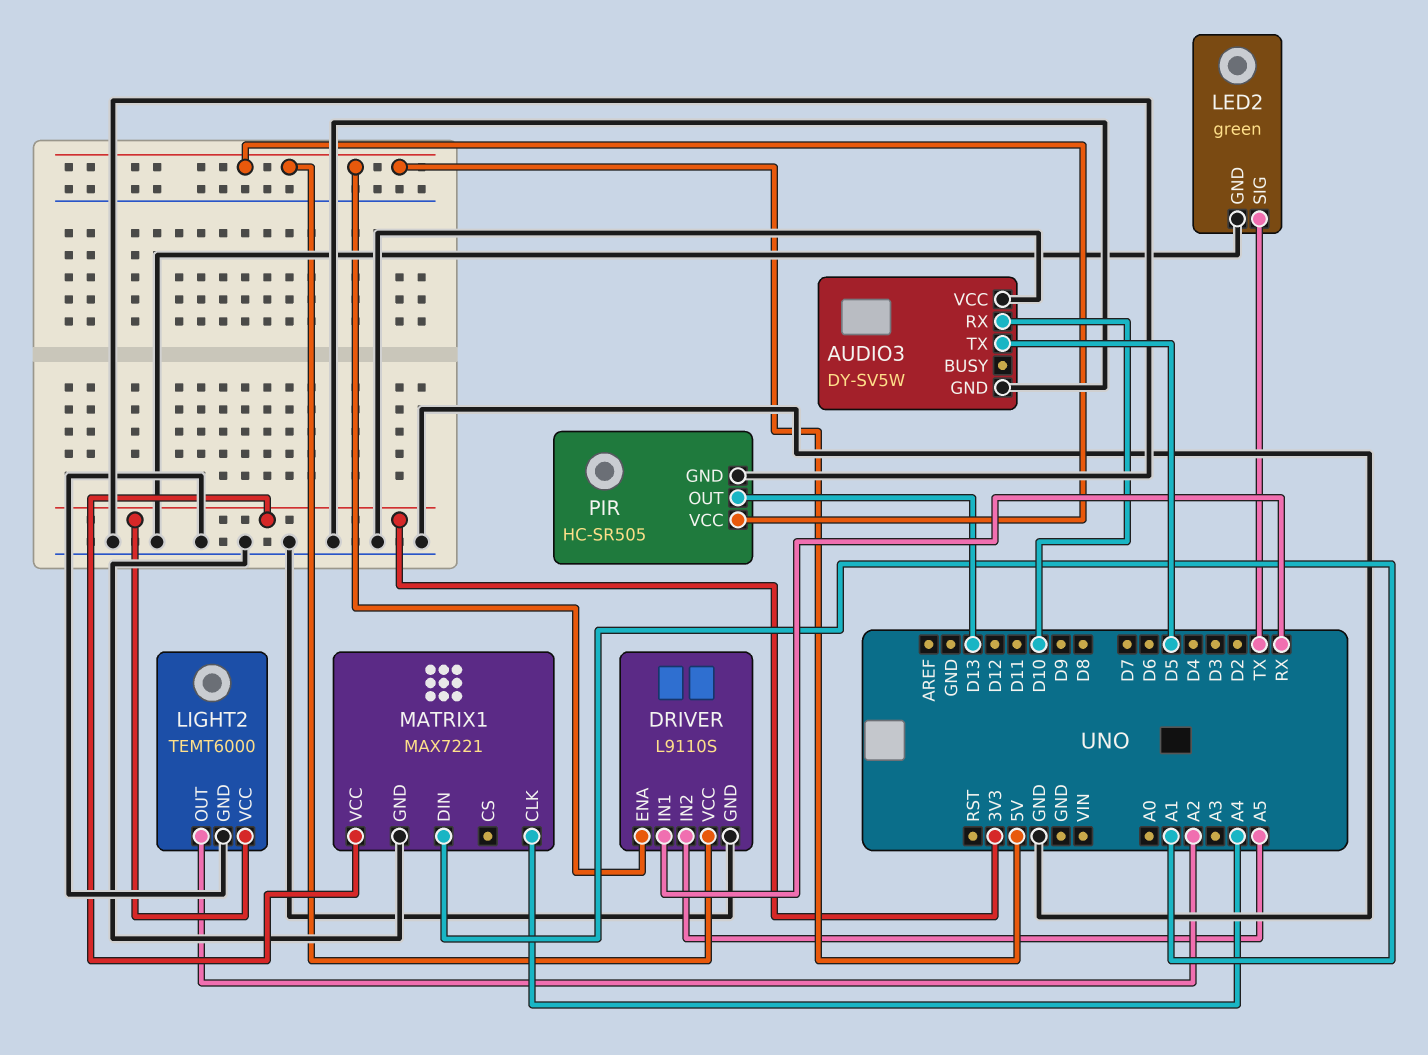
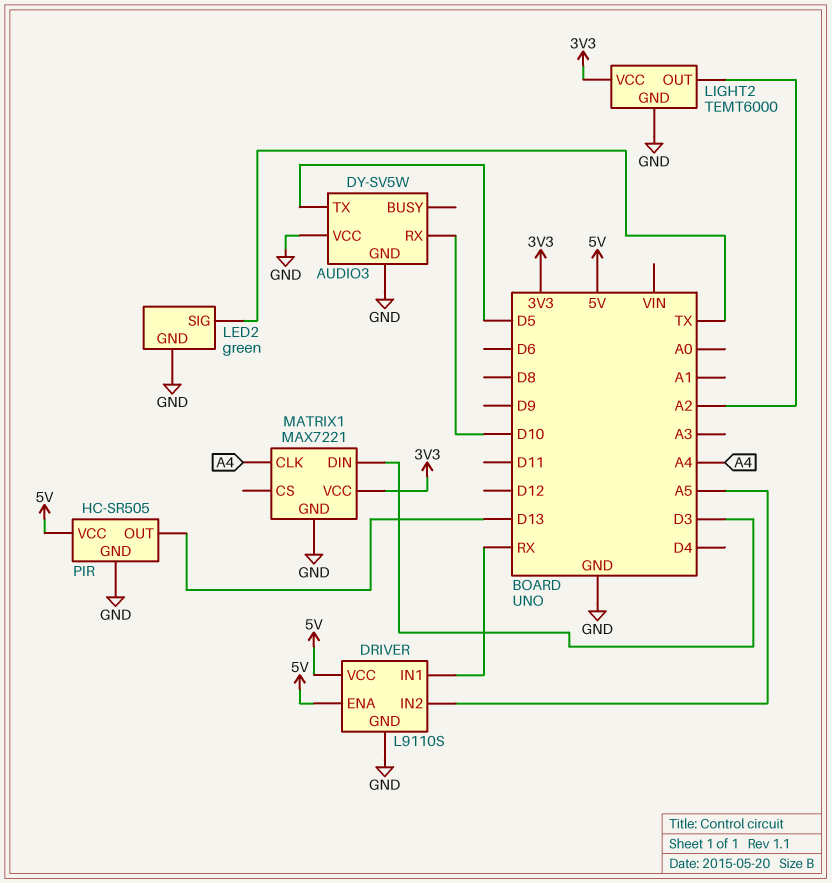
MATRIX1 pin DIN: A1 -> D3

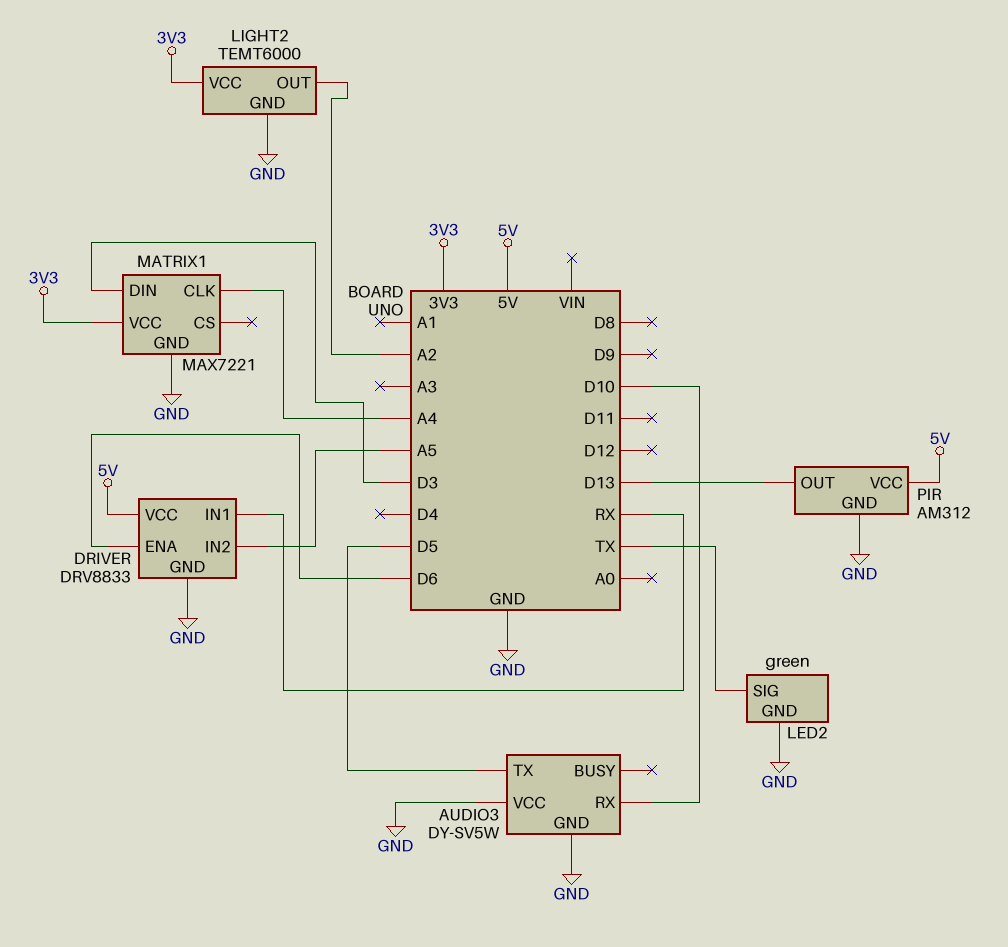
DRIVER: L9110S -> DRV8833
DRIVER pin ENA: 5V -> D6
PIR: HC-SR505 -> AM312

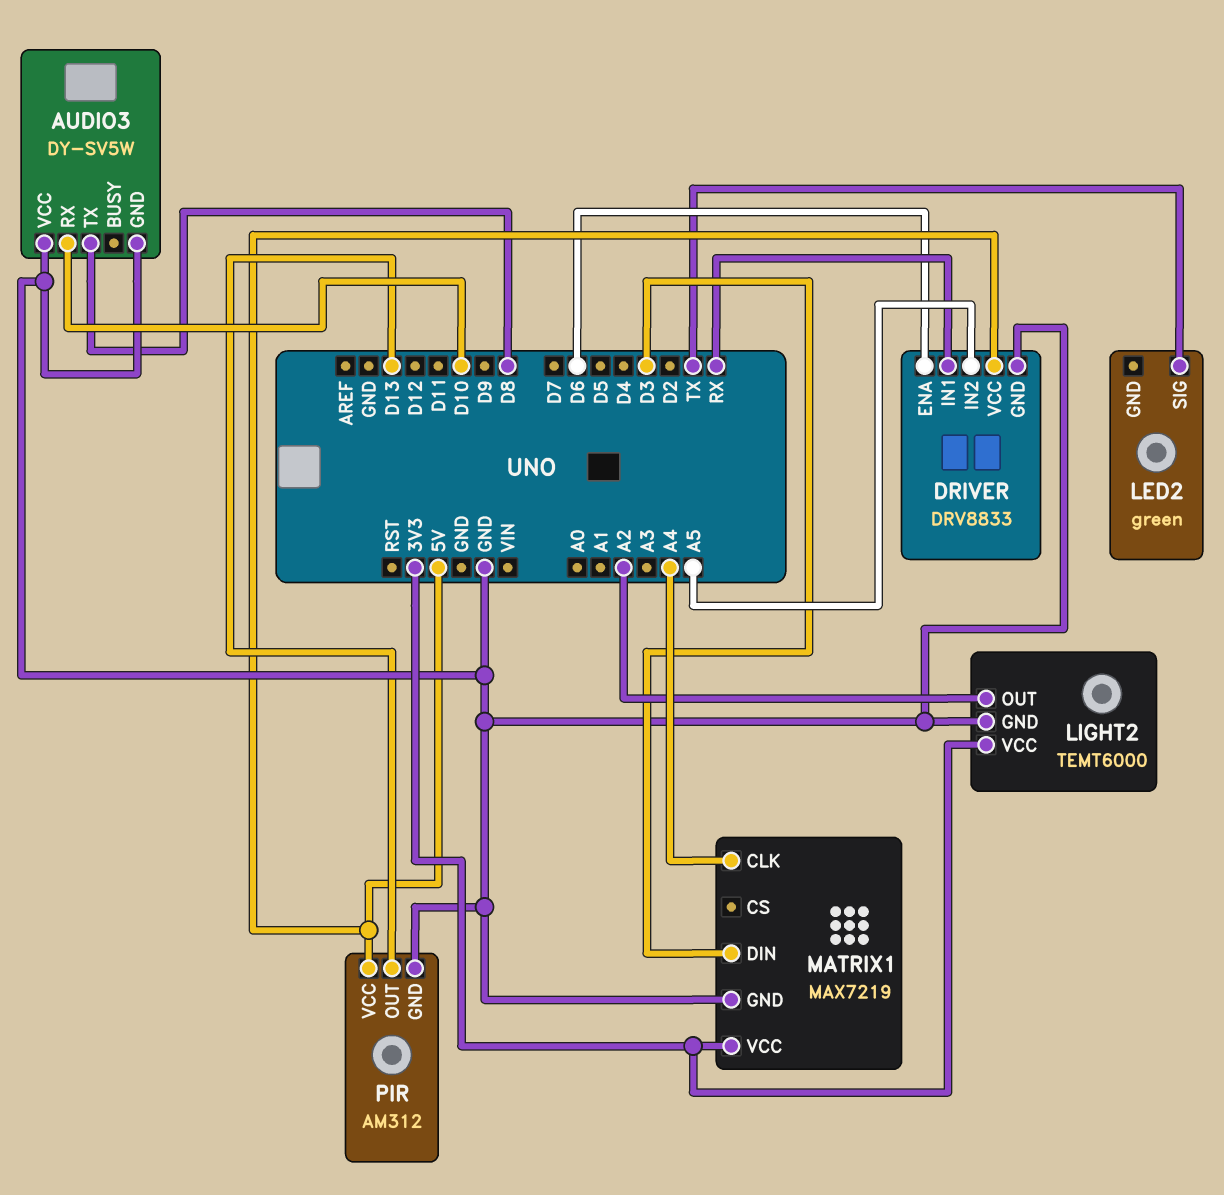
AUDIO3 pin TX: D5 -> D8
LED2 pin GND: GND -> none
MATRIX1: MAX7221 -> MAX7219

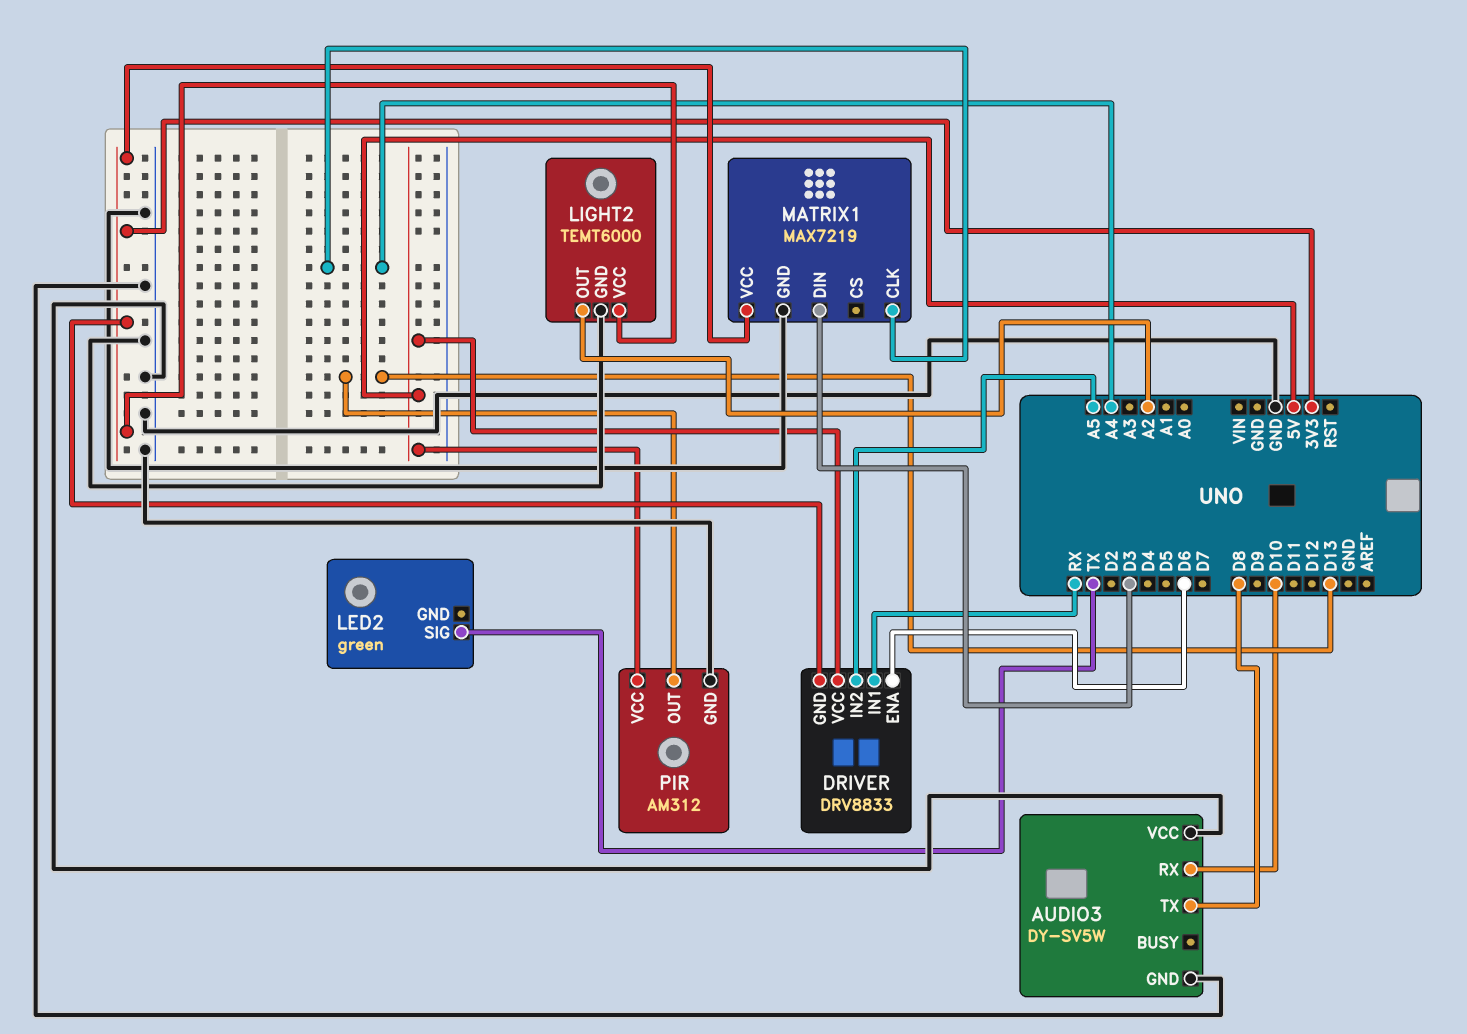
DRIVER pin GND: GND -> 3V3

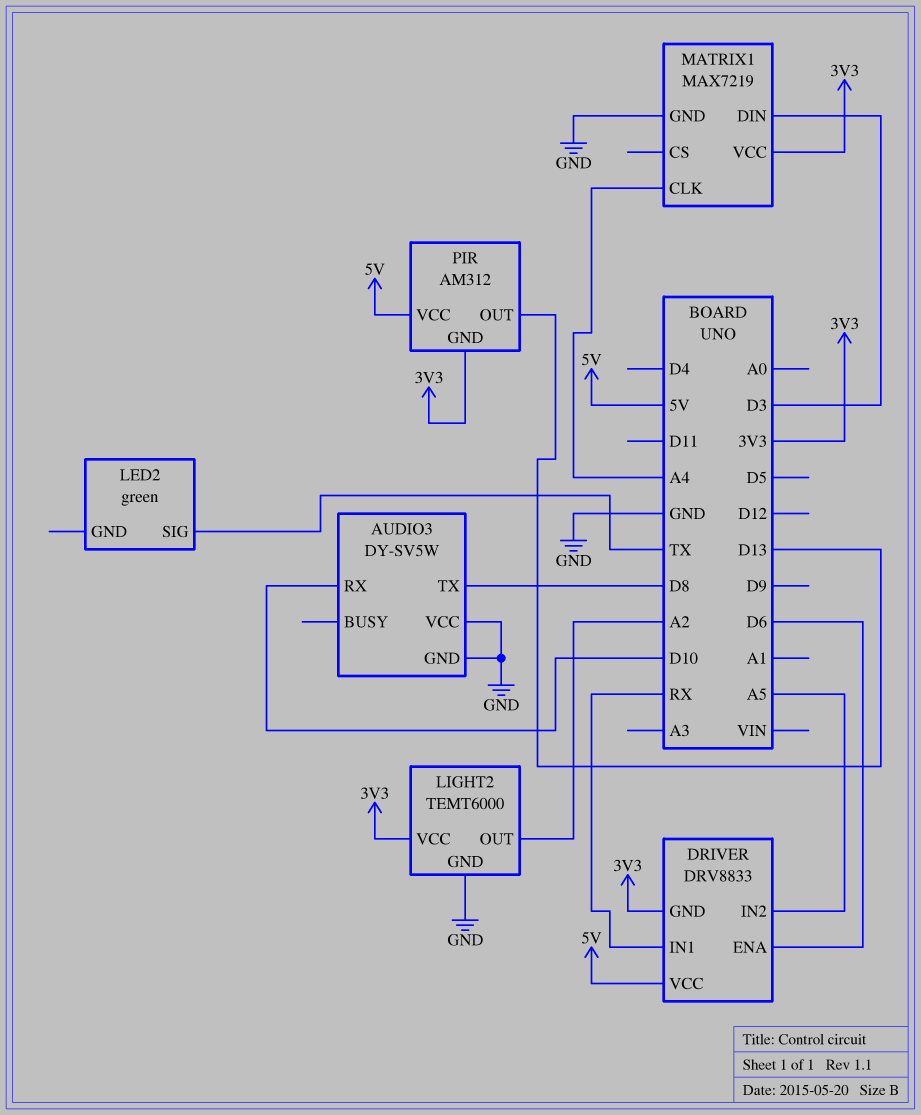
PIR pin GND: GND -> 3V3

